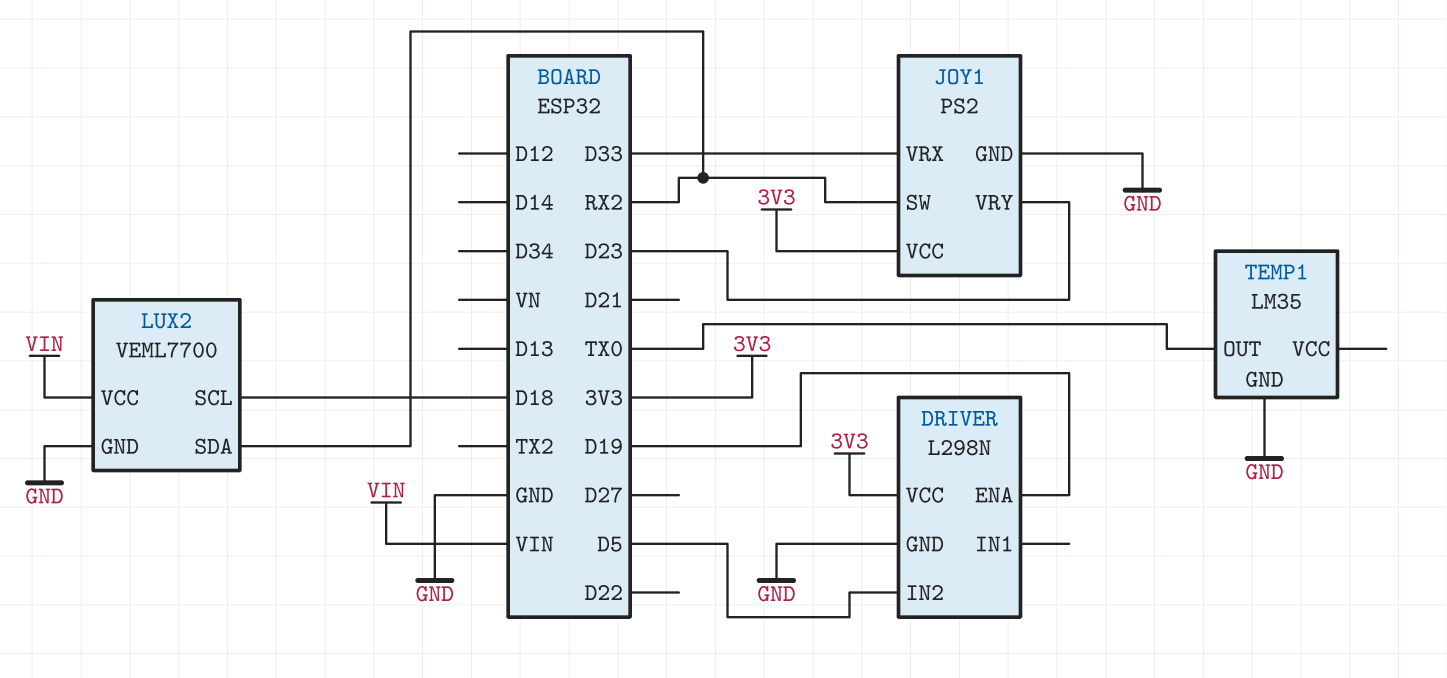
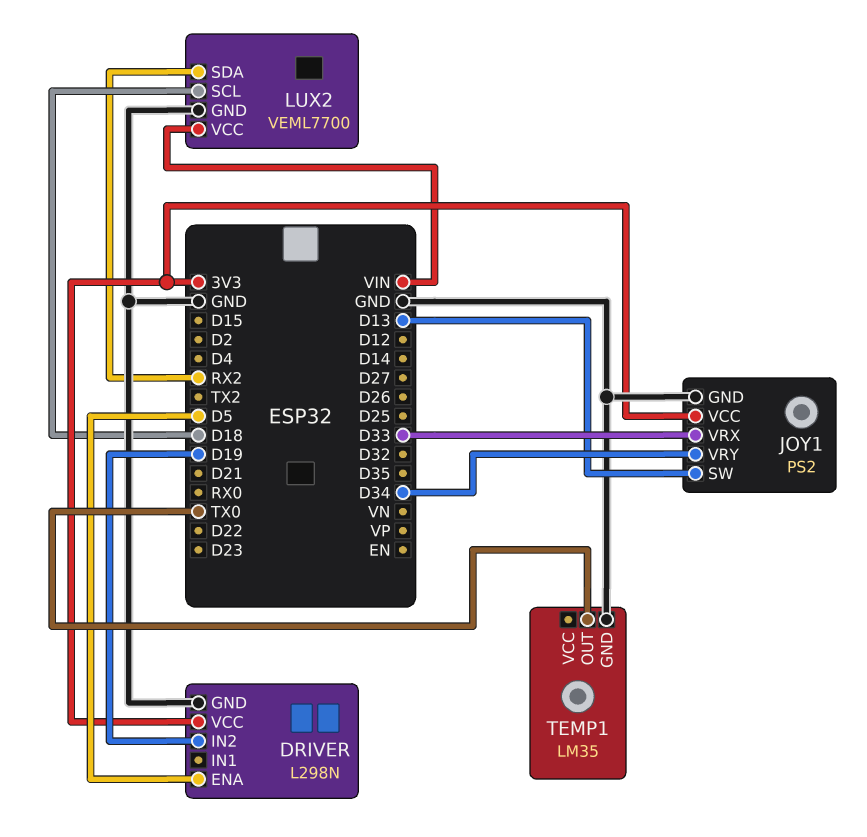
DRIVER pin ENA: D19 -> D5
DRIVER pin IN2: D5 -> D19
JOY1 pin SW: RX2 -> D13
JOY1 pin VRY: D23 -> D34

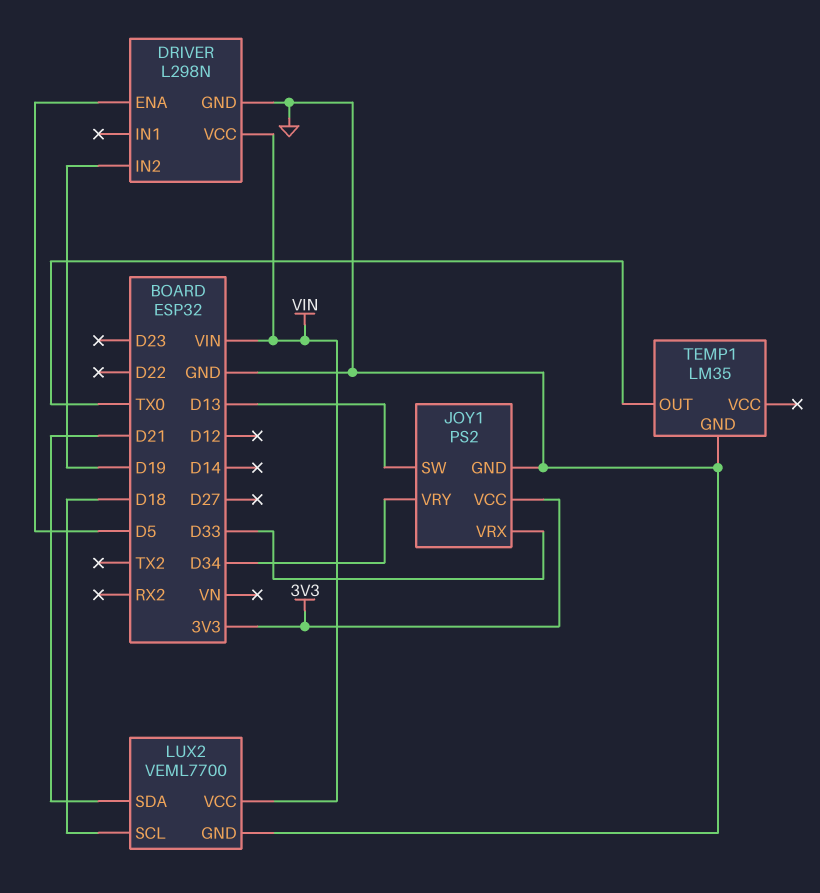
DRIVER pin VCC: 3V3 -> VIN
LUX2 pin SDA: RX2 -> D21

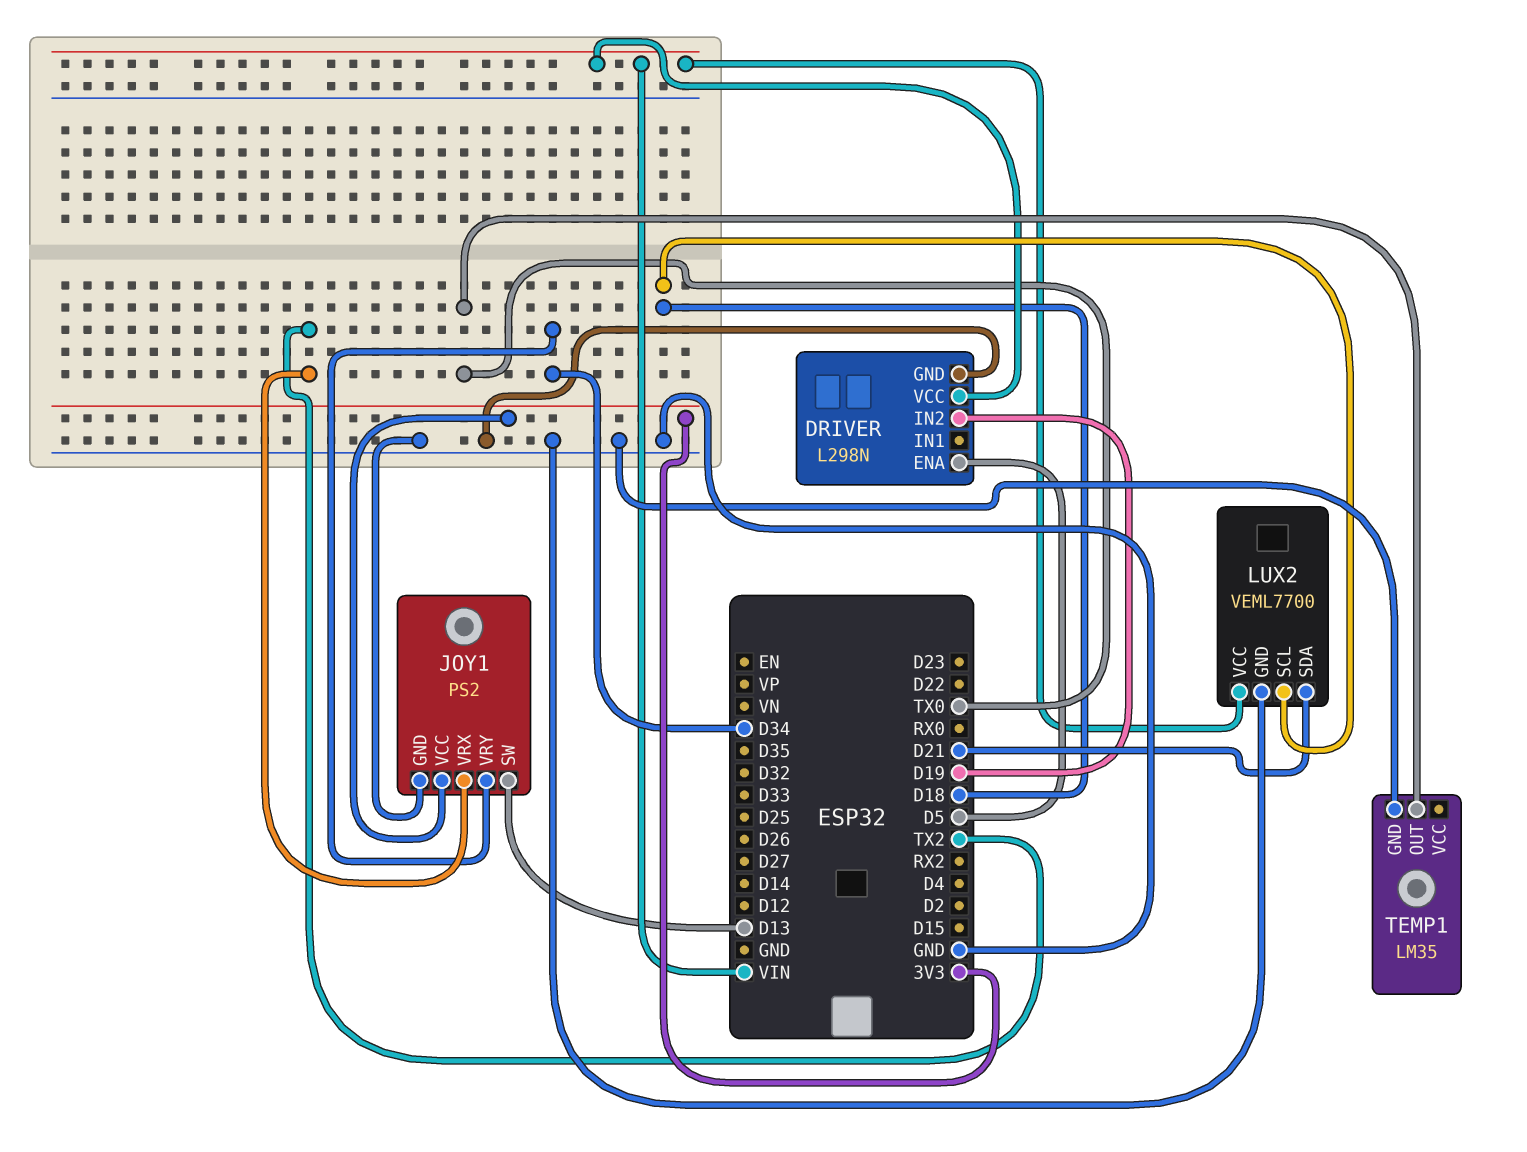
JOY1 pin VRX: D33 -> TX2

